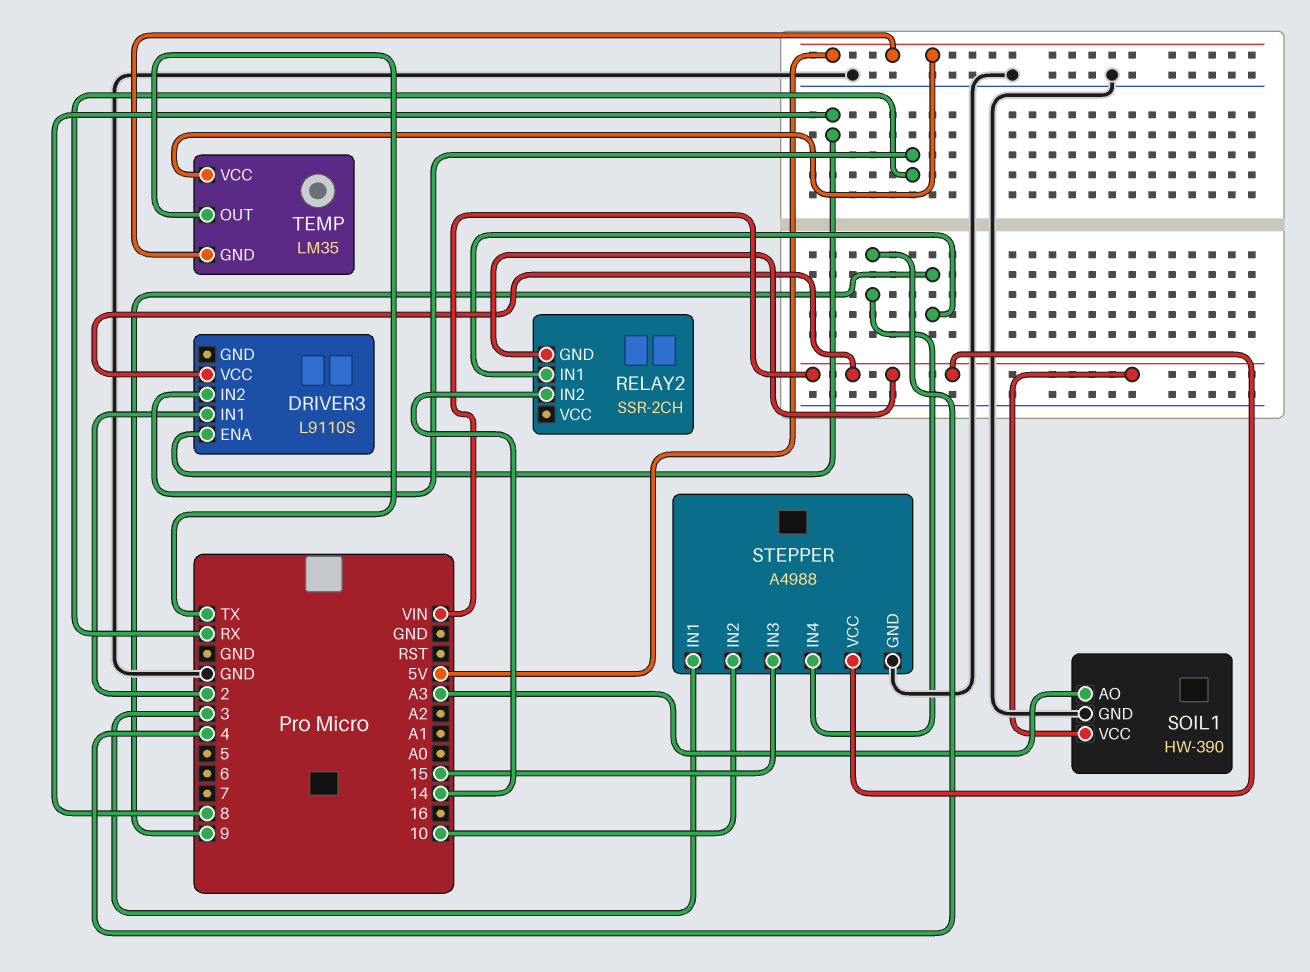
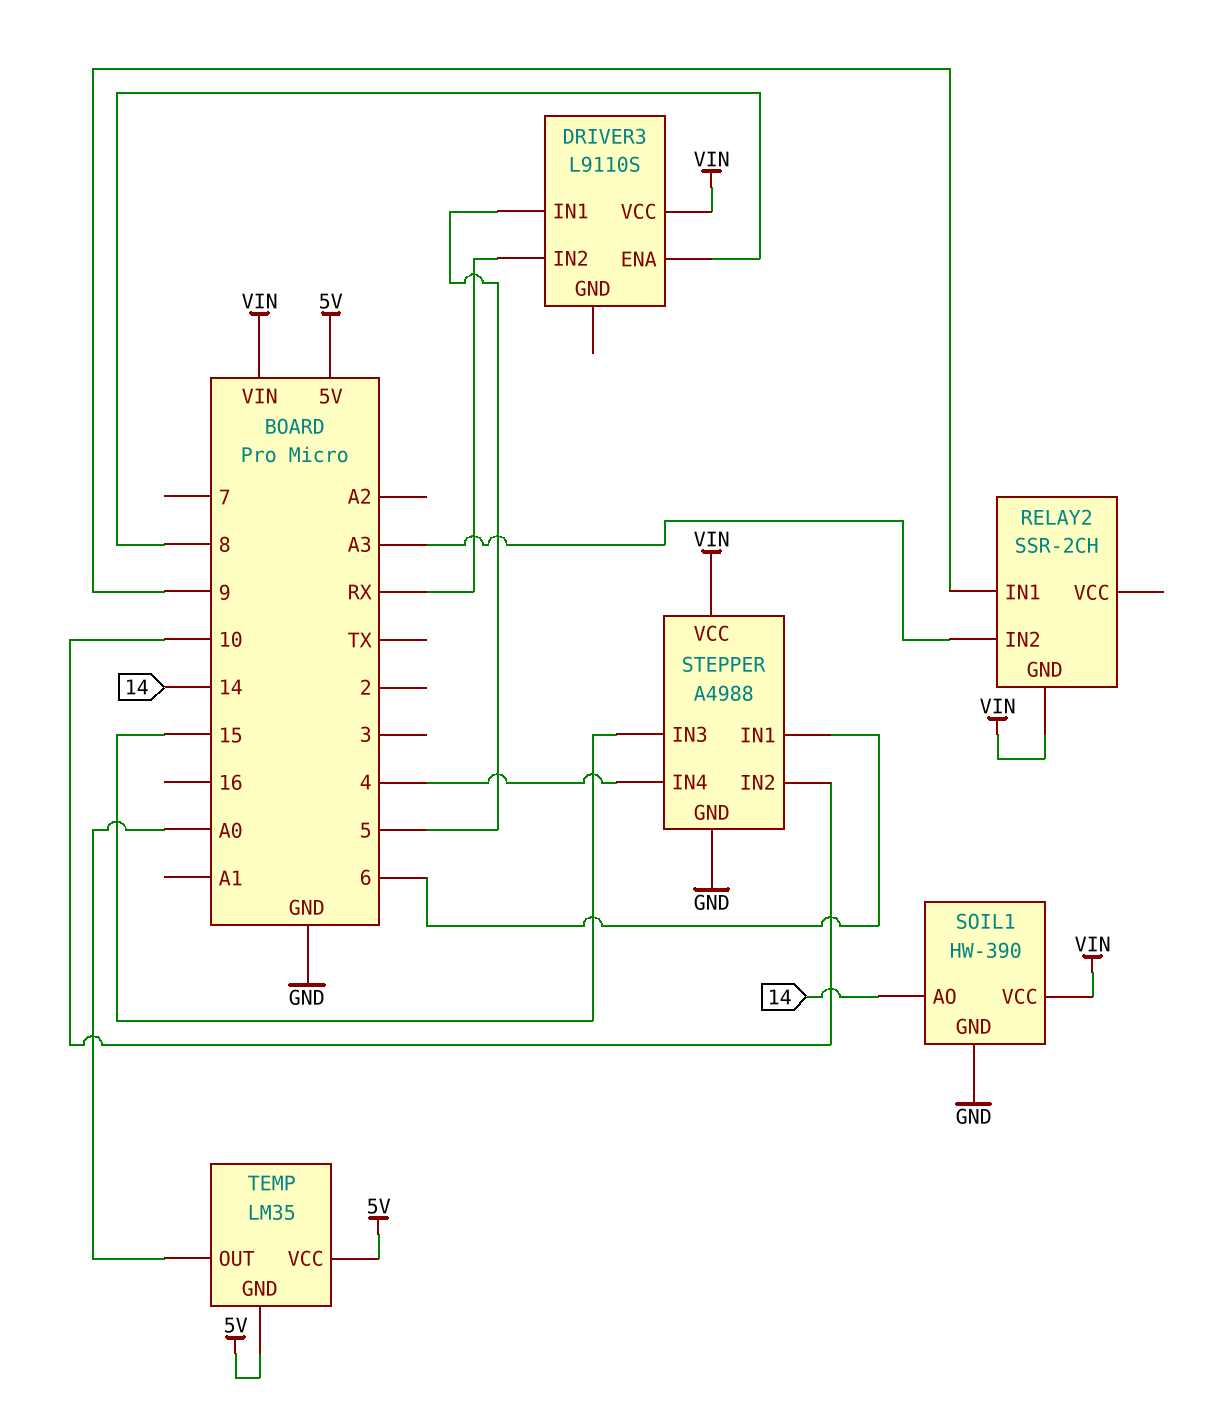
DRIVER3 pin IN1: 2 -> 5
RELAY2 pin IN2: 14 -> A3
SOIL1 pin AO: A3 -> 14
STEPPER pin IN1: 3 -> 6
TEMP pin OUT: TX -> A0

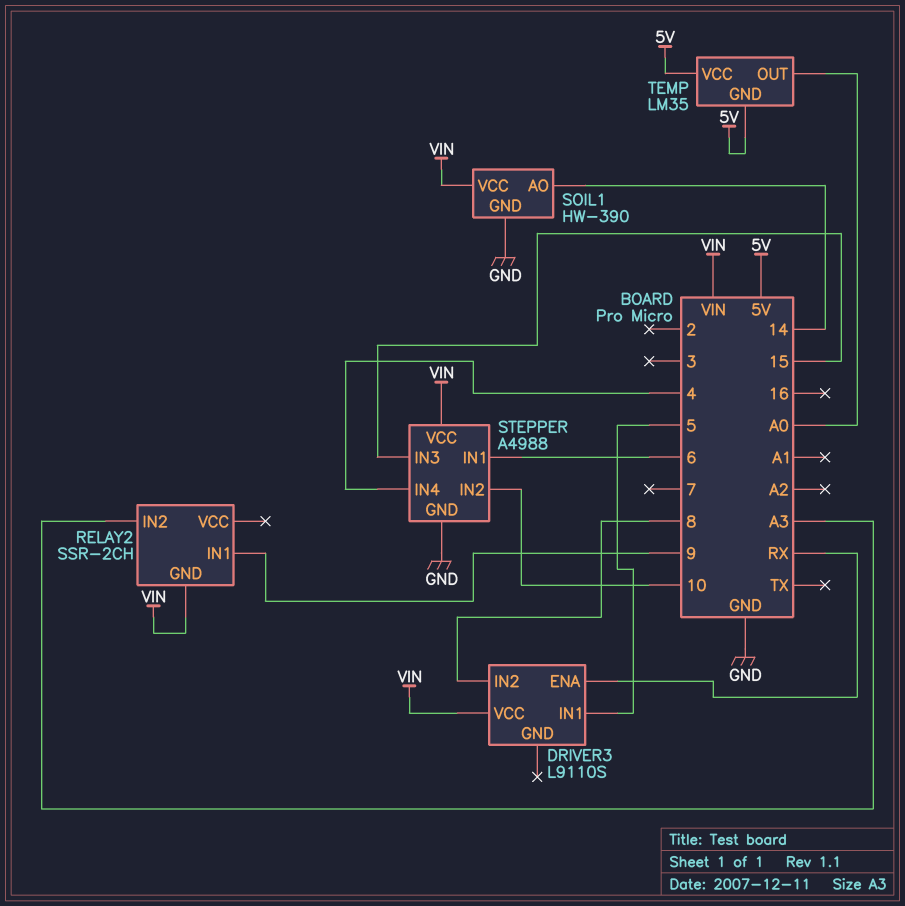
DRIVER3 pin ENA: 8 -> RX
DRIVER3 pin IN2: RX -> 8

